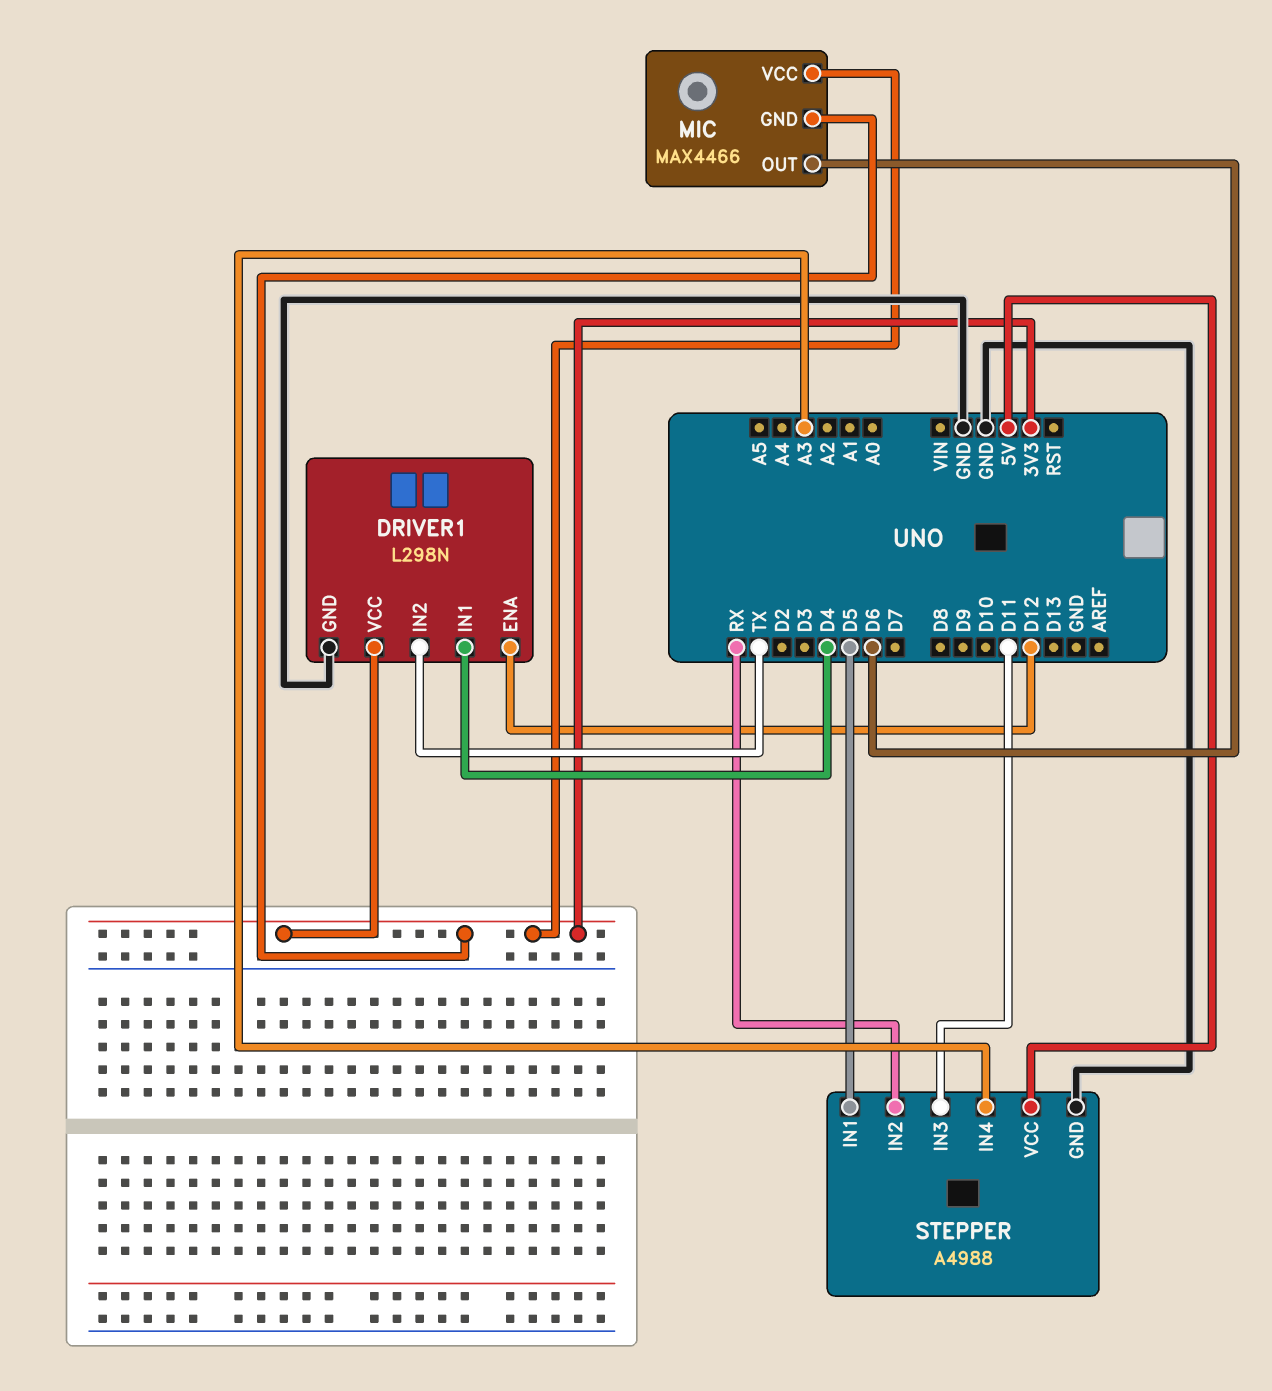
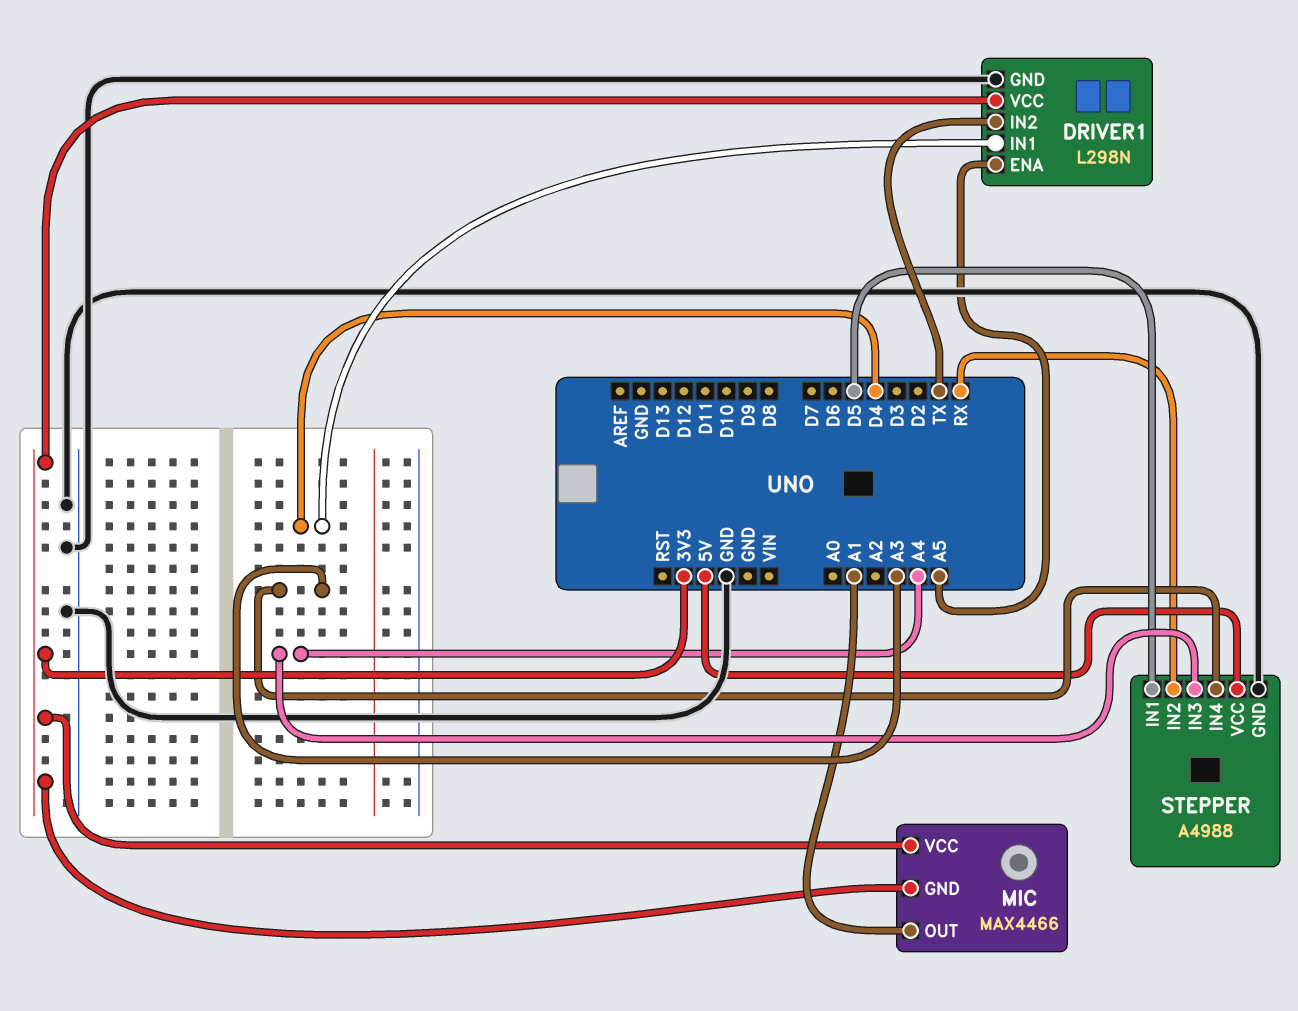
DRIVER1 pin ENA: D12 -> A5
MIC pin OUT: D6 -> A1
STEPPER pin IN3: D11 -> A4

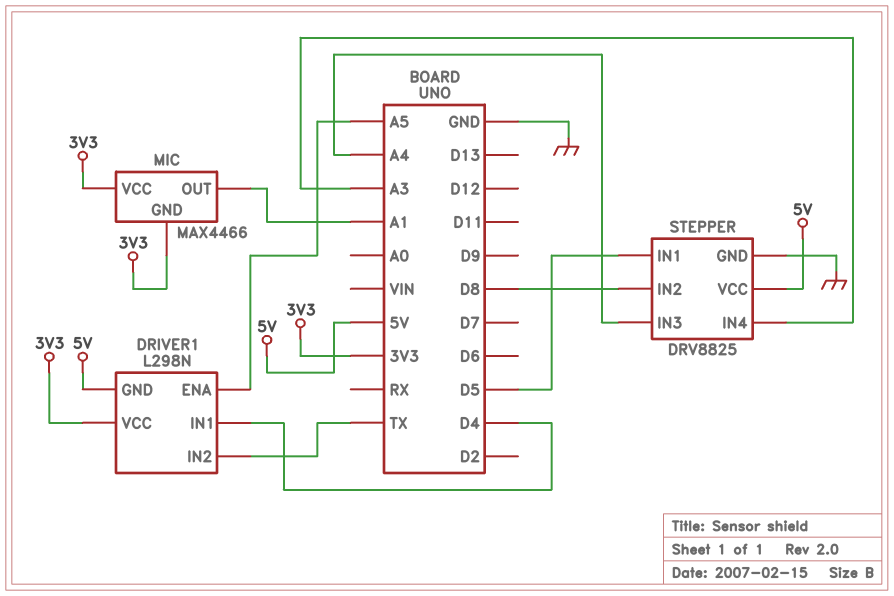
DRIVER1 pin GND: GND -> 5V
STEPPER: A4988 -> DRV8825
STEPPER pin IN2: RX -> D8

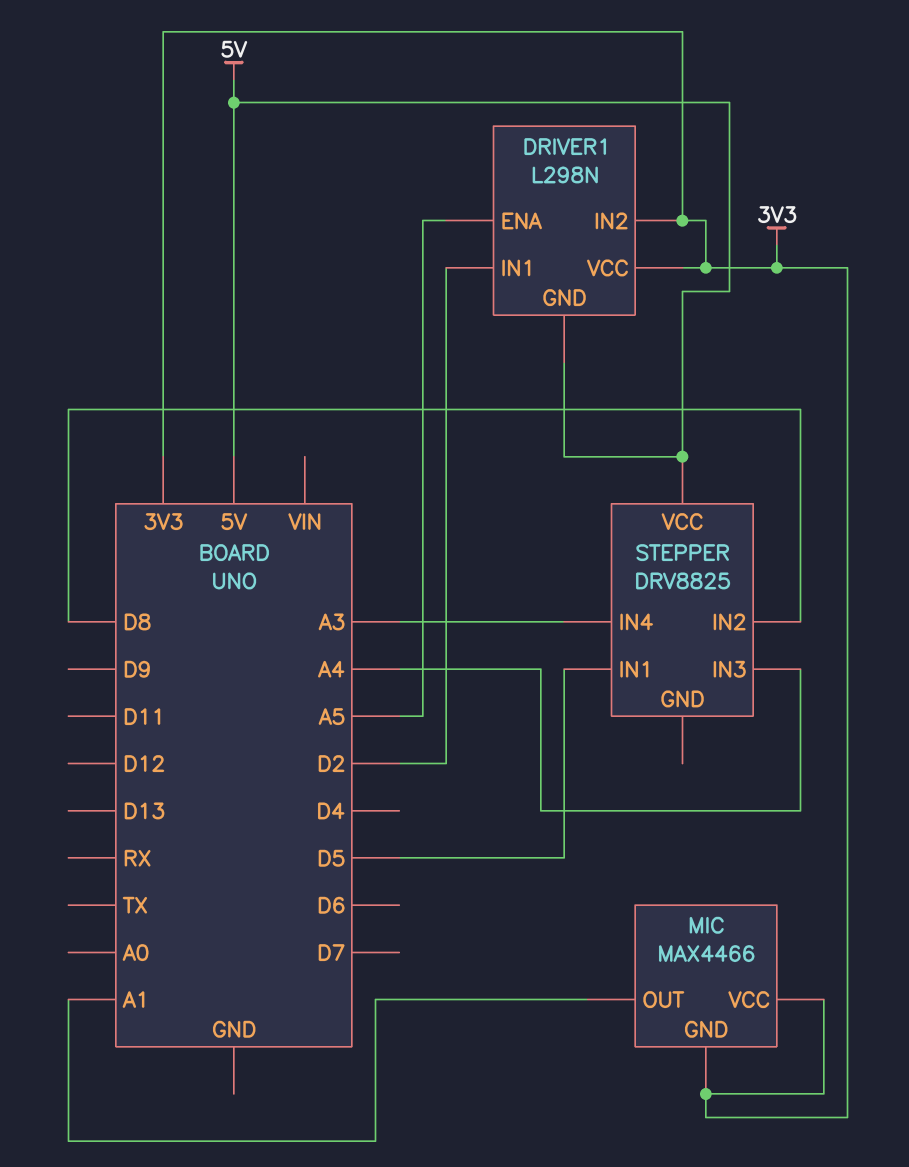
DRIVER1 pin IN1: D4 -> D2
DRIVER1 pin IN2: TX -> 3V3
STEPPER pin GND: GND -> none

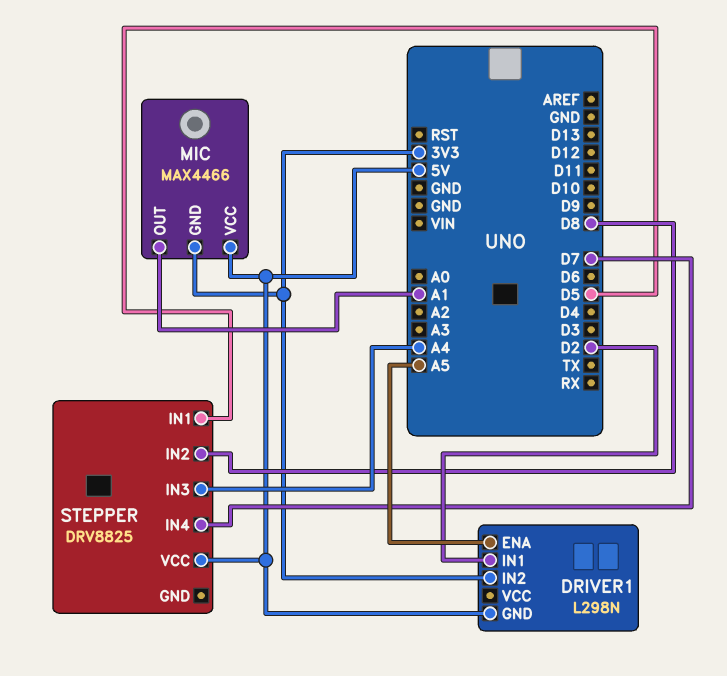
DRIVER1 pin VCC: 3V3 -> none
MIC pin VCC: 3V3 -> 5V
STEPPER pin IN4: A3 -> D7

